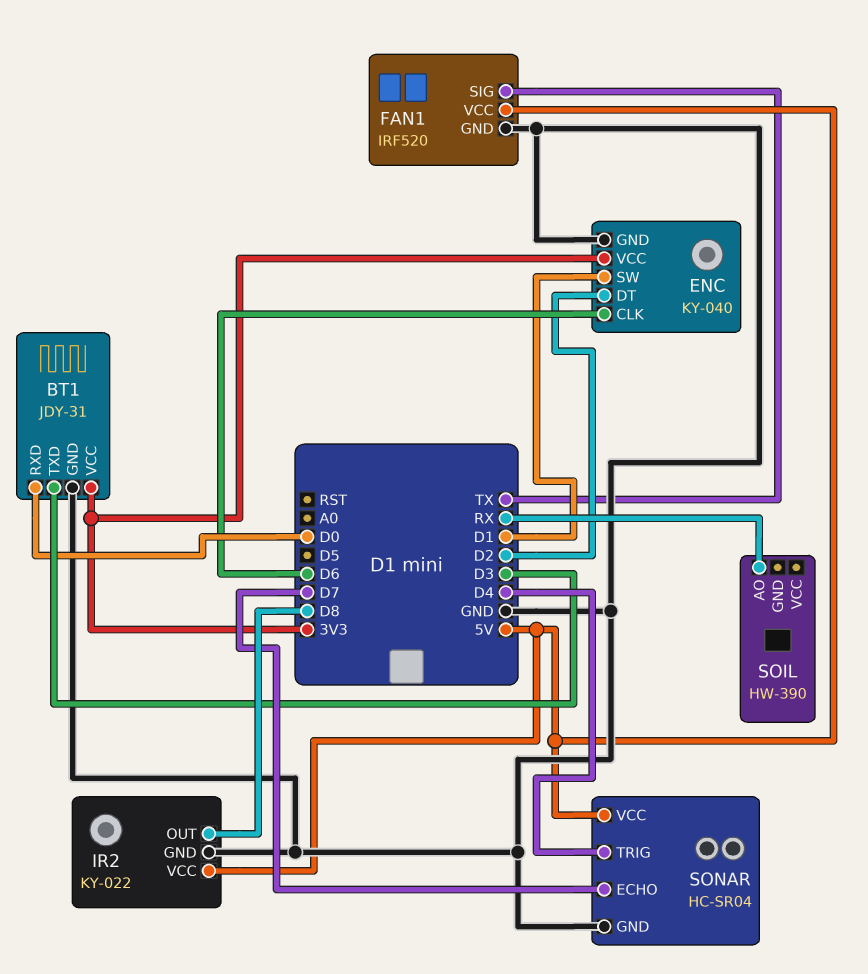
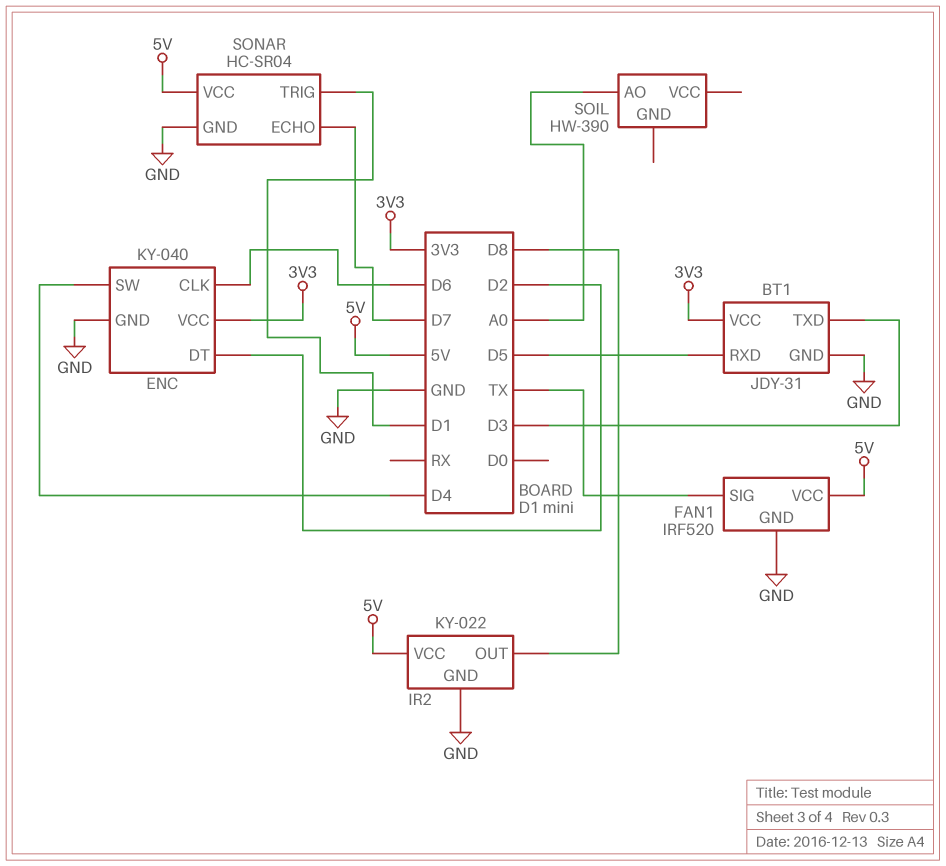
BT1 pin RXD: D0 -> D5
ENC pin SW: D1 -> D4
SOIL pin AO: RX -> A0
SONAR pin TRIG: D4 -> D1

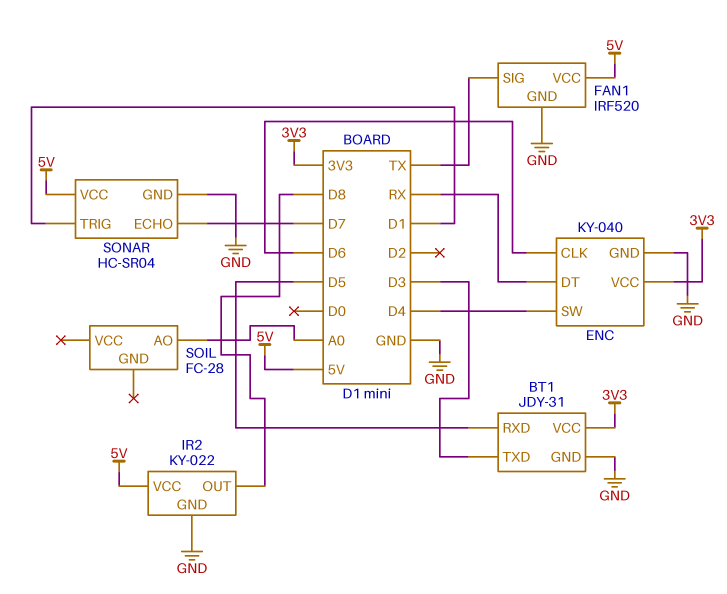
ENC pin DT: D2 -> RX
SOIL: HW-390 -> FC-28

